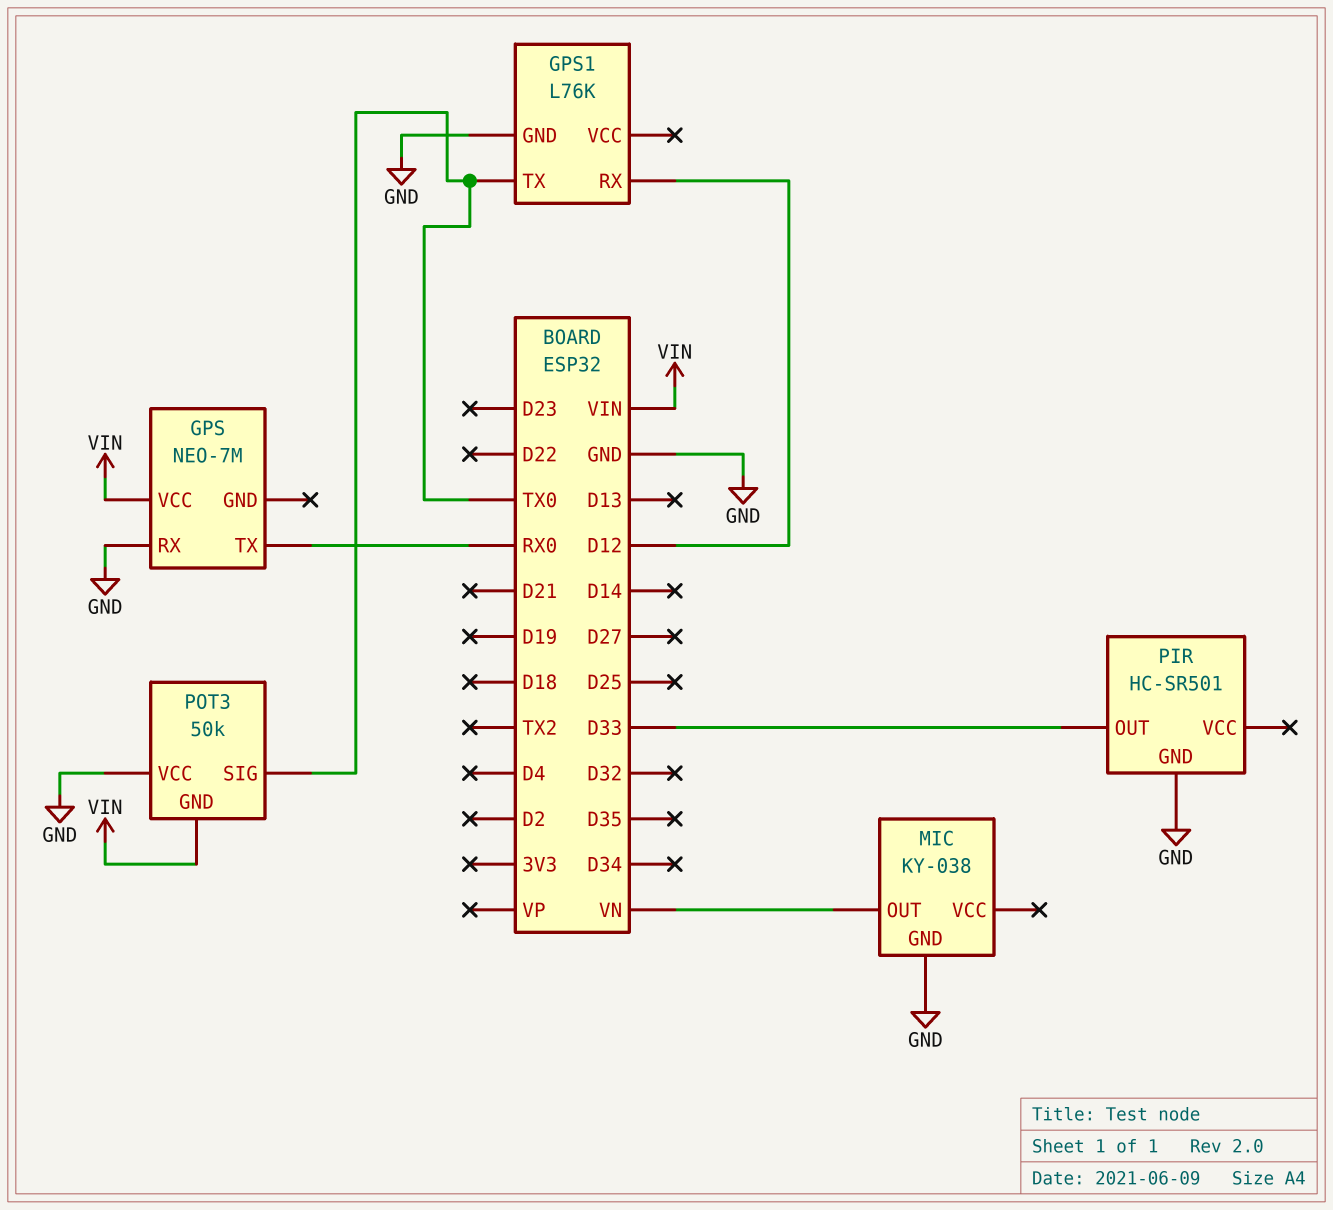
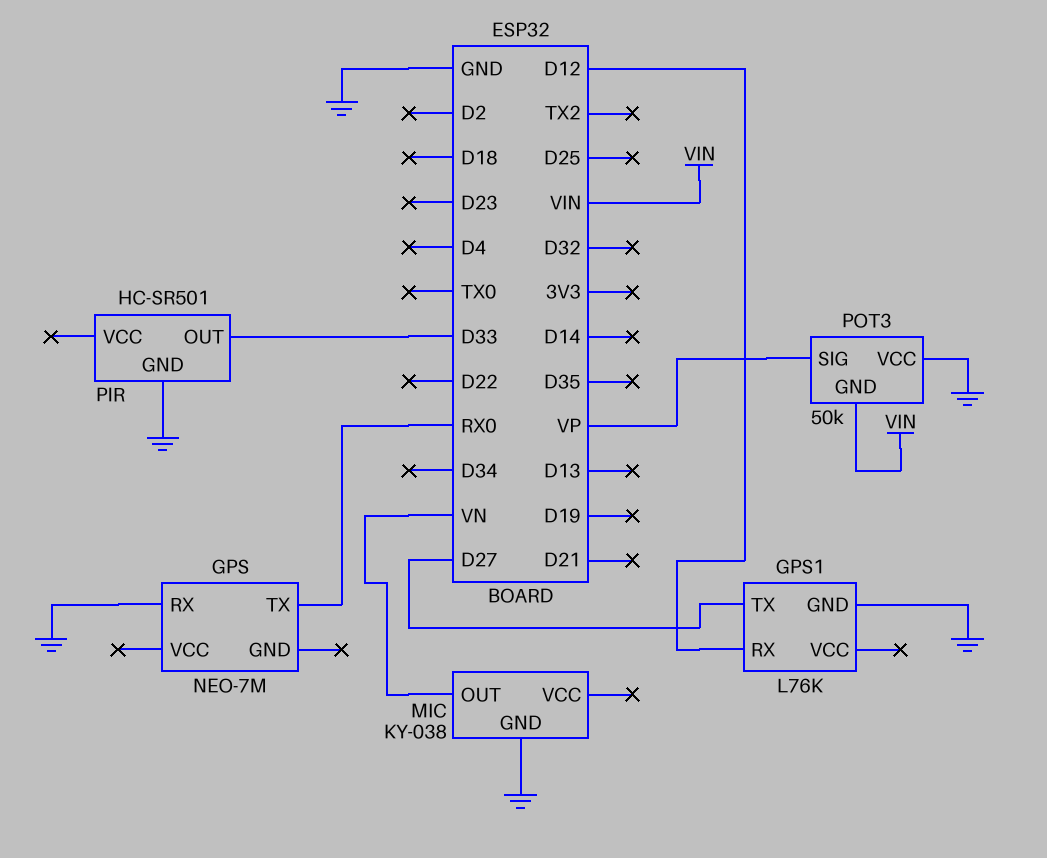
GPS pin VCC: VIN -> none
GPS1 pin TX: TX0 -> D27
POT3 pin SIG: TX0 -> VP

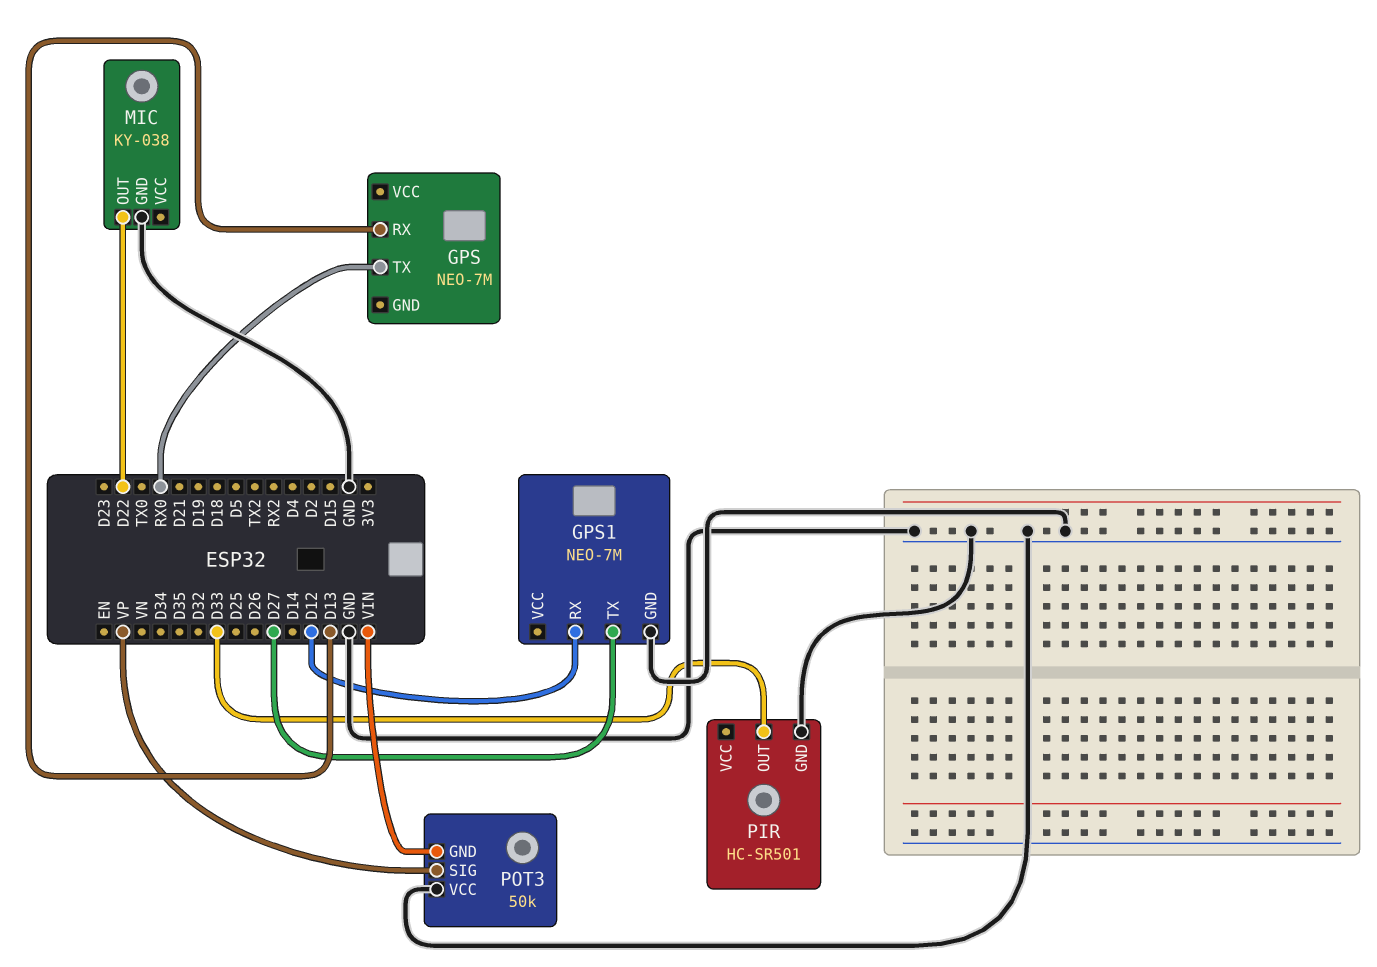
GPS pin RX: GND -> D13
GPS1: L76K -> NEO-7M
MIC pin OUT: VN -> D22

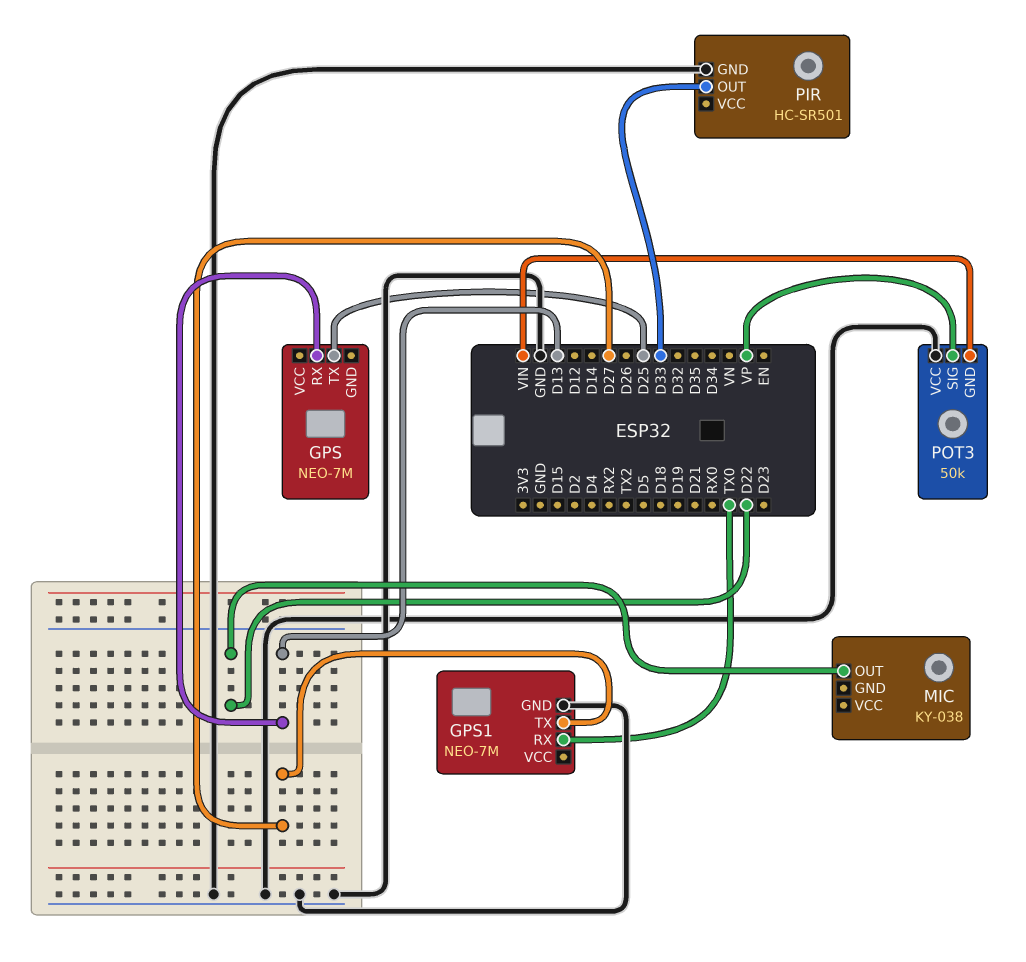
GPS pin TX: RX0 -> D25
GPS1 pin RX: D12 -> TX0
MIC pin GND: GND -> none

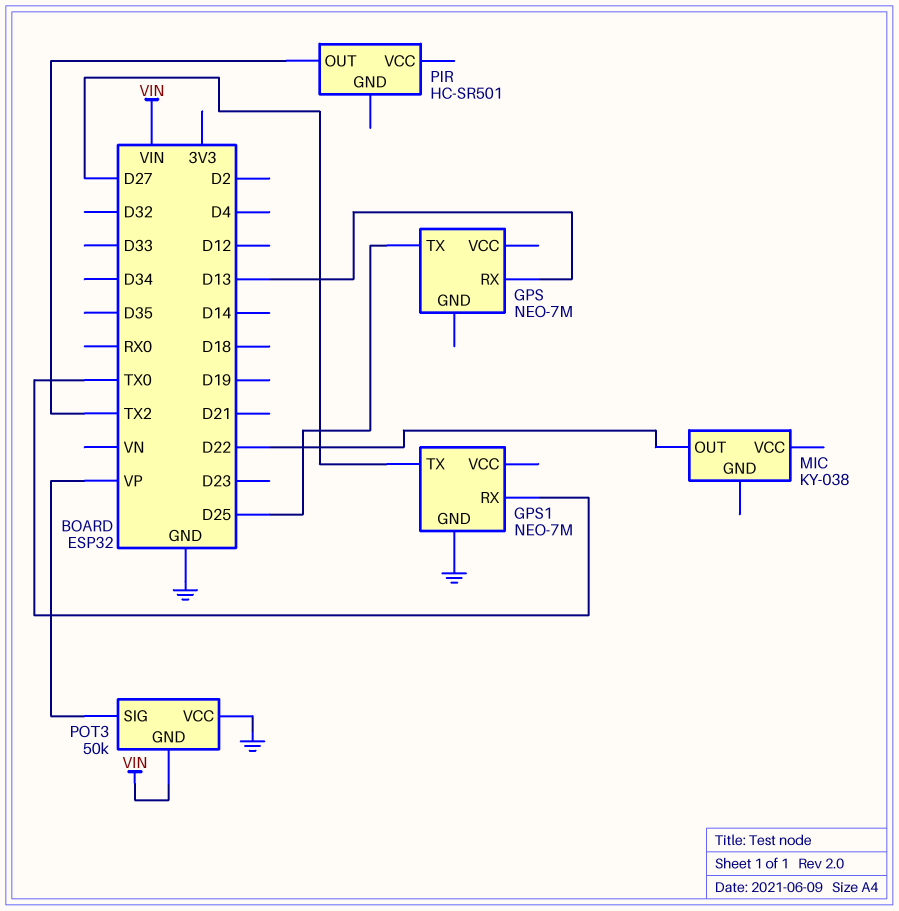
PIR pin GND: GND -> none
PIR pin OUT: D33 -> TX2

